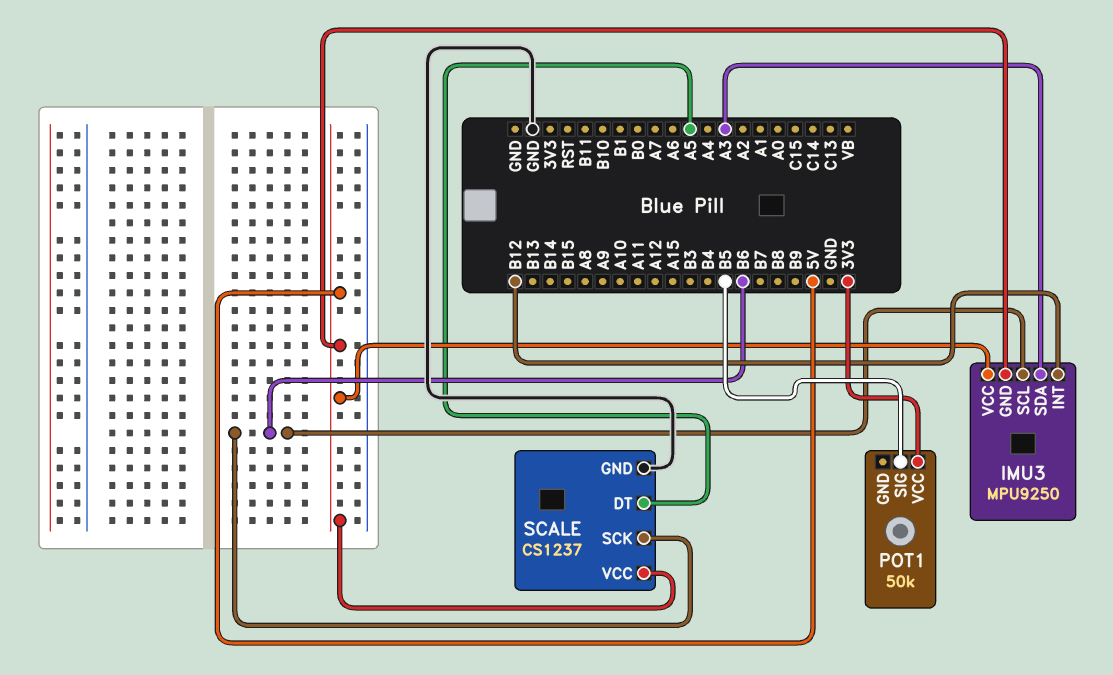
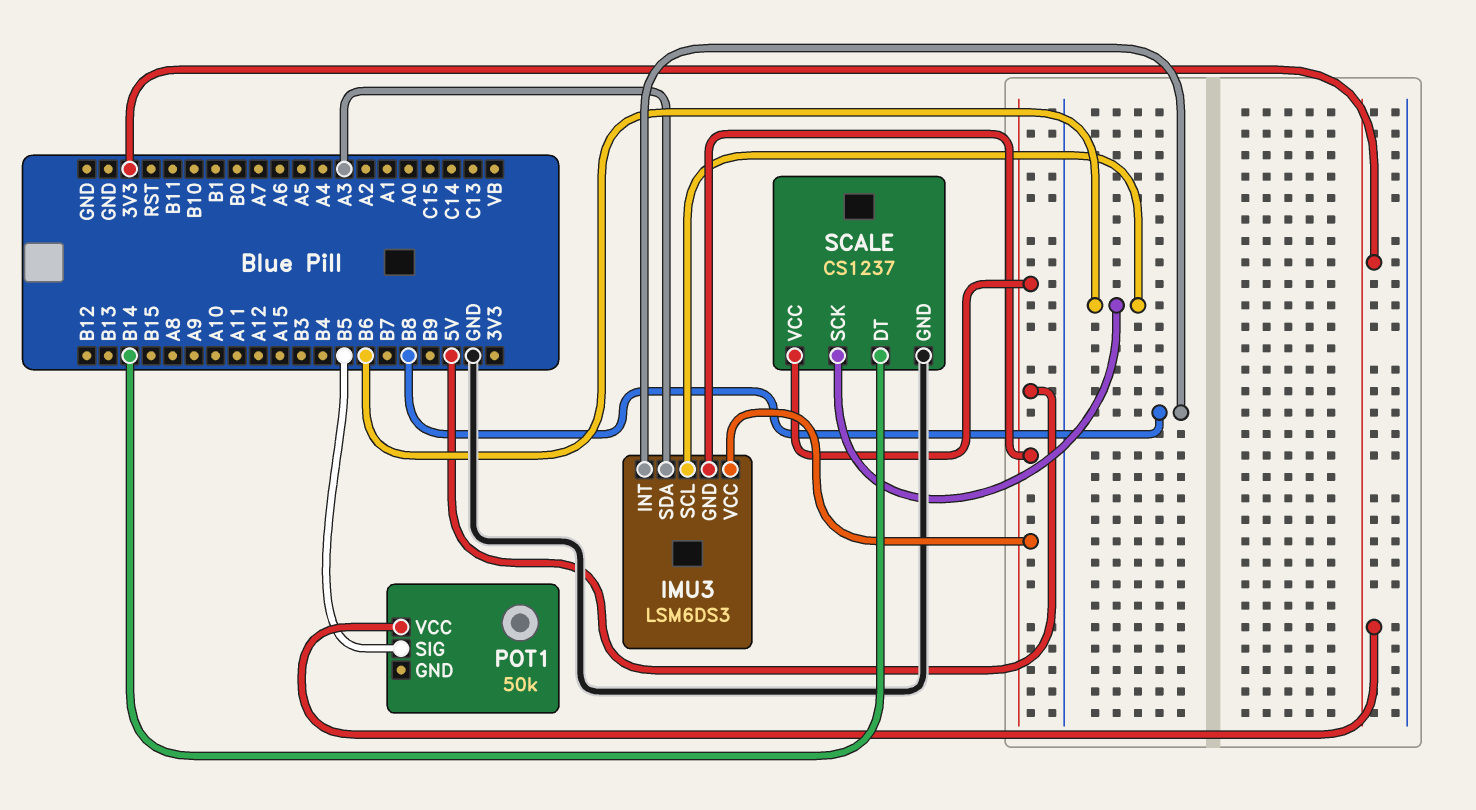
IMU3: MPU9250 -> LSM6DS3
IMU3 pin INT: B12 -> B8
SCALE pin DT: A5 -> B14

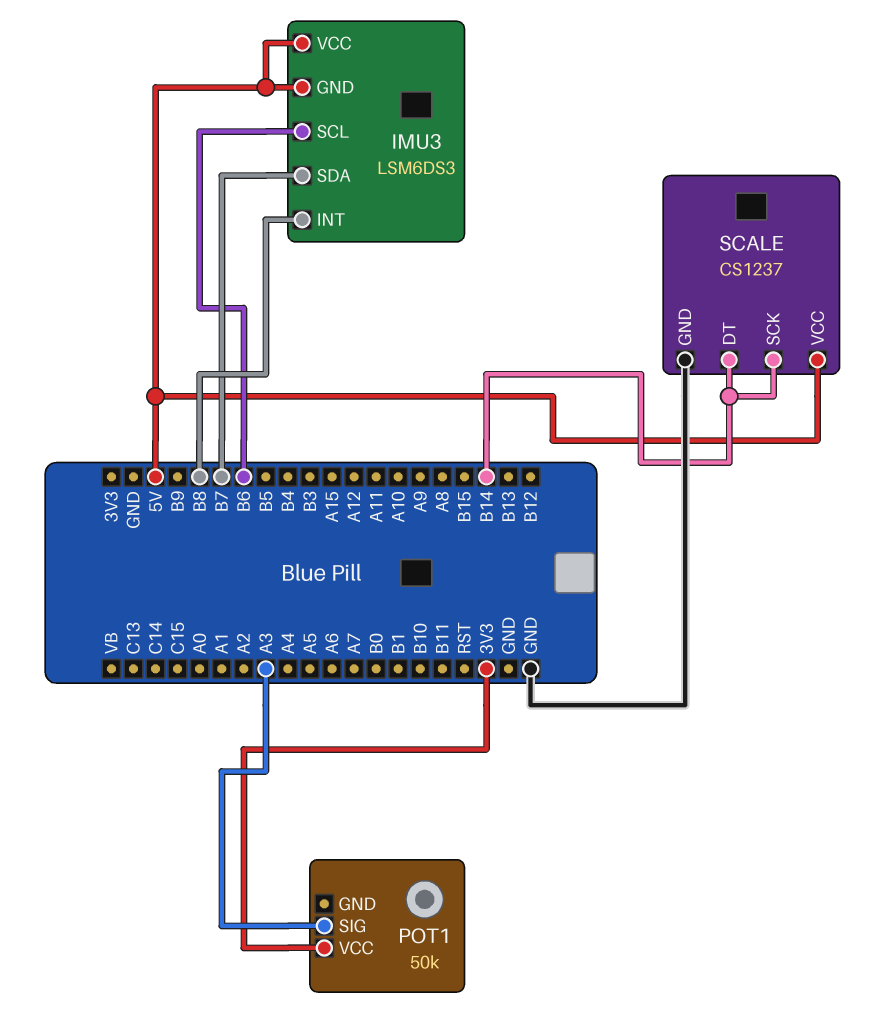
IMU3 pin SDA: A3 -> B7
POT1 pin SIG: B5 -> A3
SCALE pin SCK: B6 -> B14

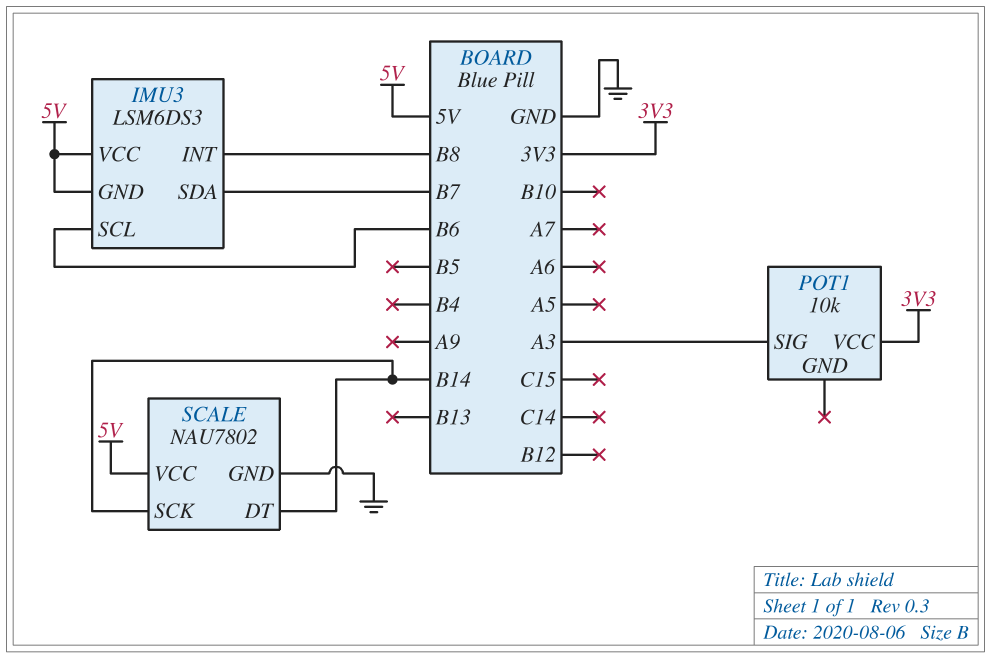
POT1: 50k -> 10k
SCALE: CS1237 -> NAU7802

